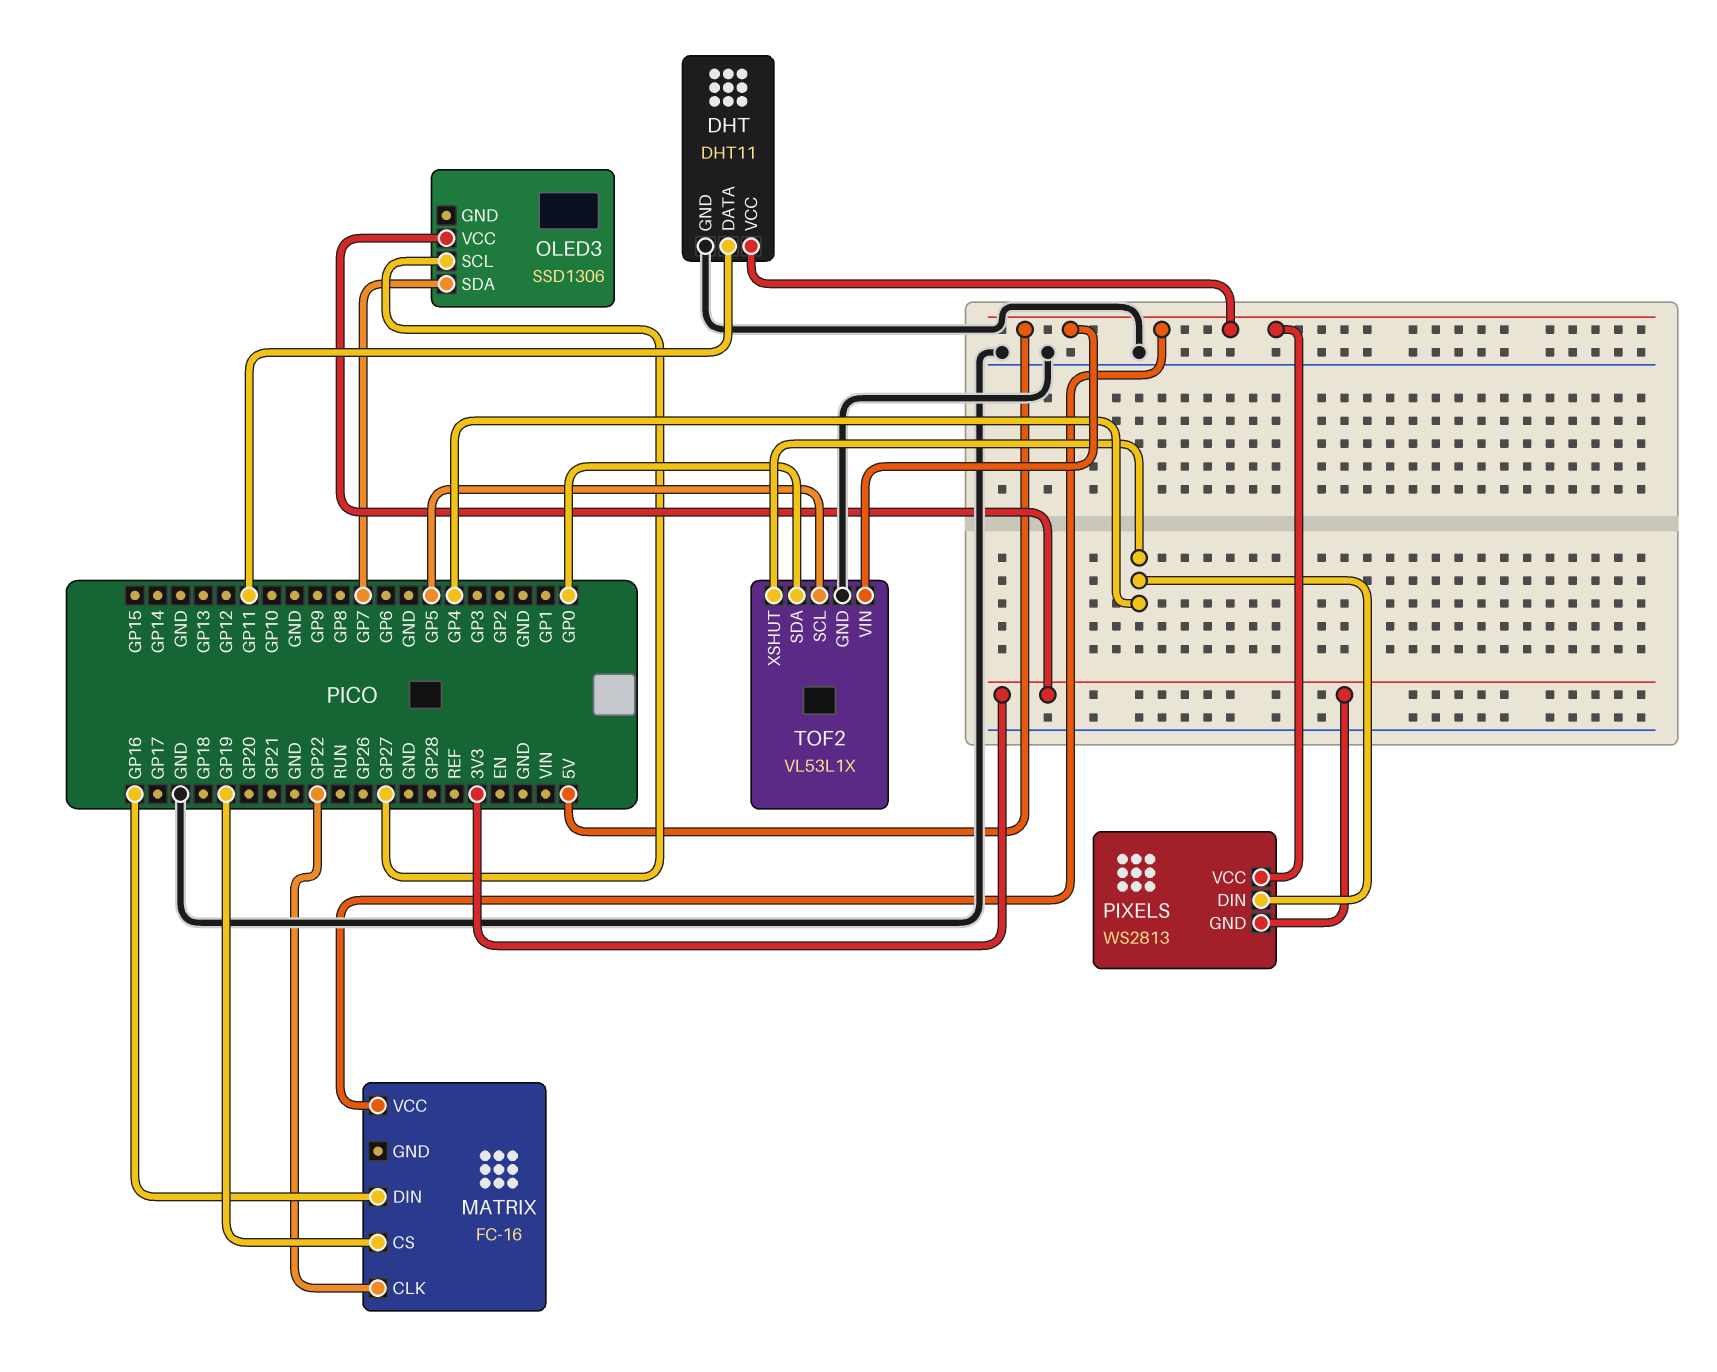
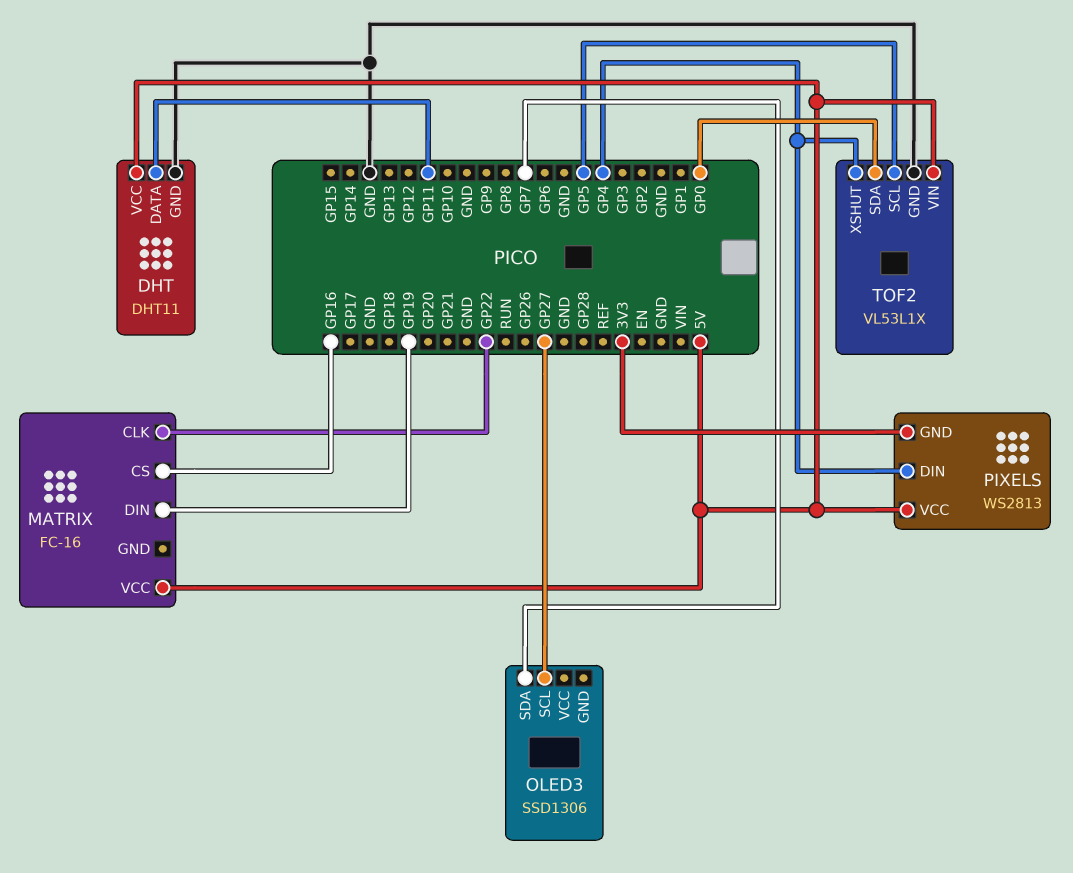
MATRIX pin CS: GP19 -> GP16
MATRIX pin DIN: GP16 -> GP19
OLED3 pin VCC: 3V3 -> none

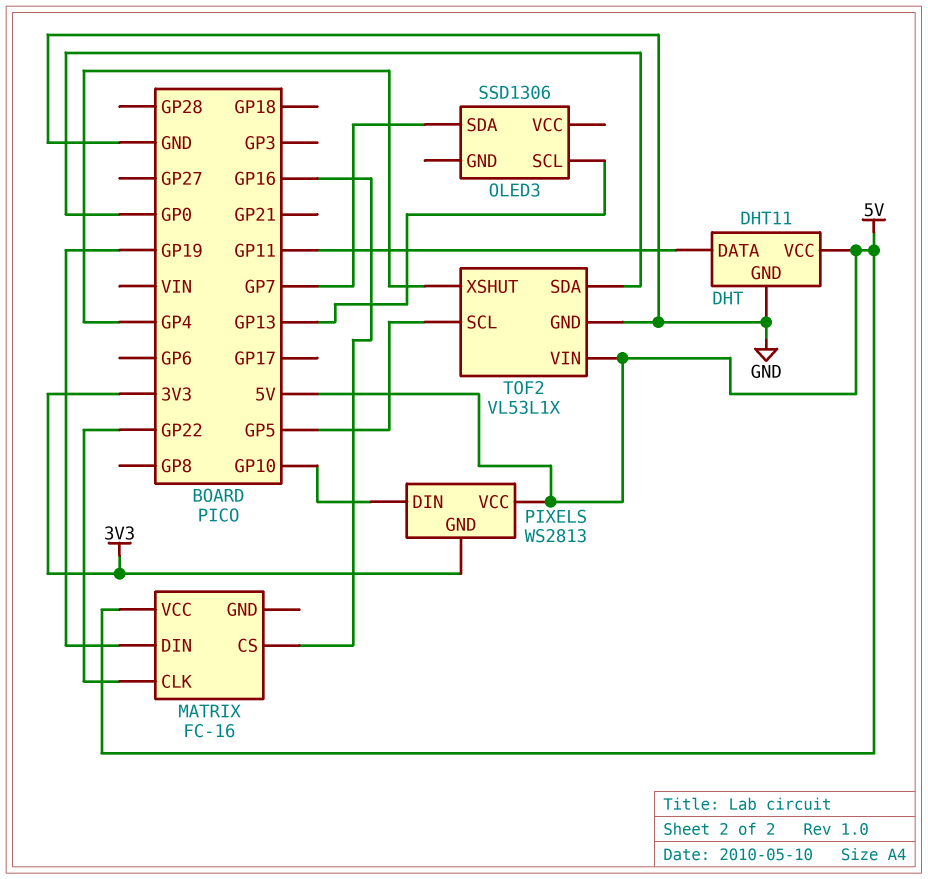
OLED3 pin SCL: GP27 -> GP13
PIXELS pin DIN: GP4 -> GP10

